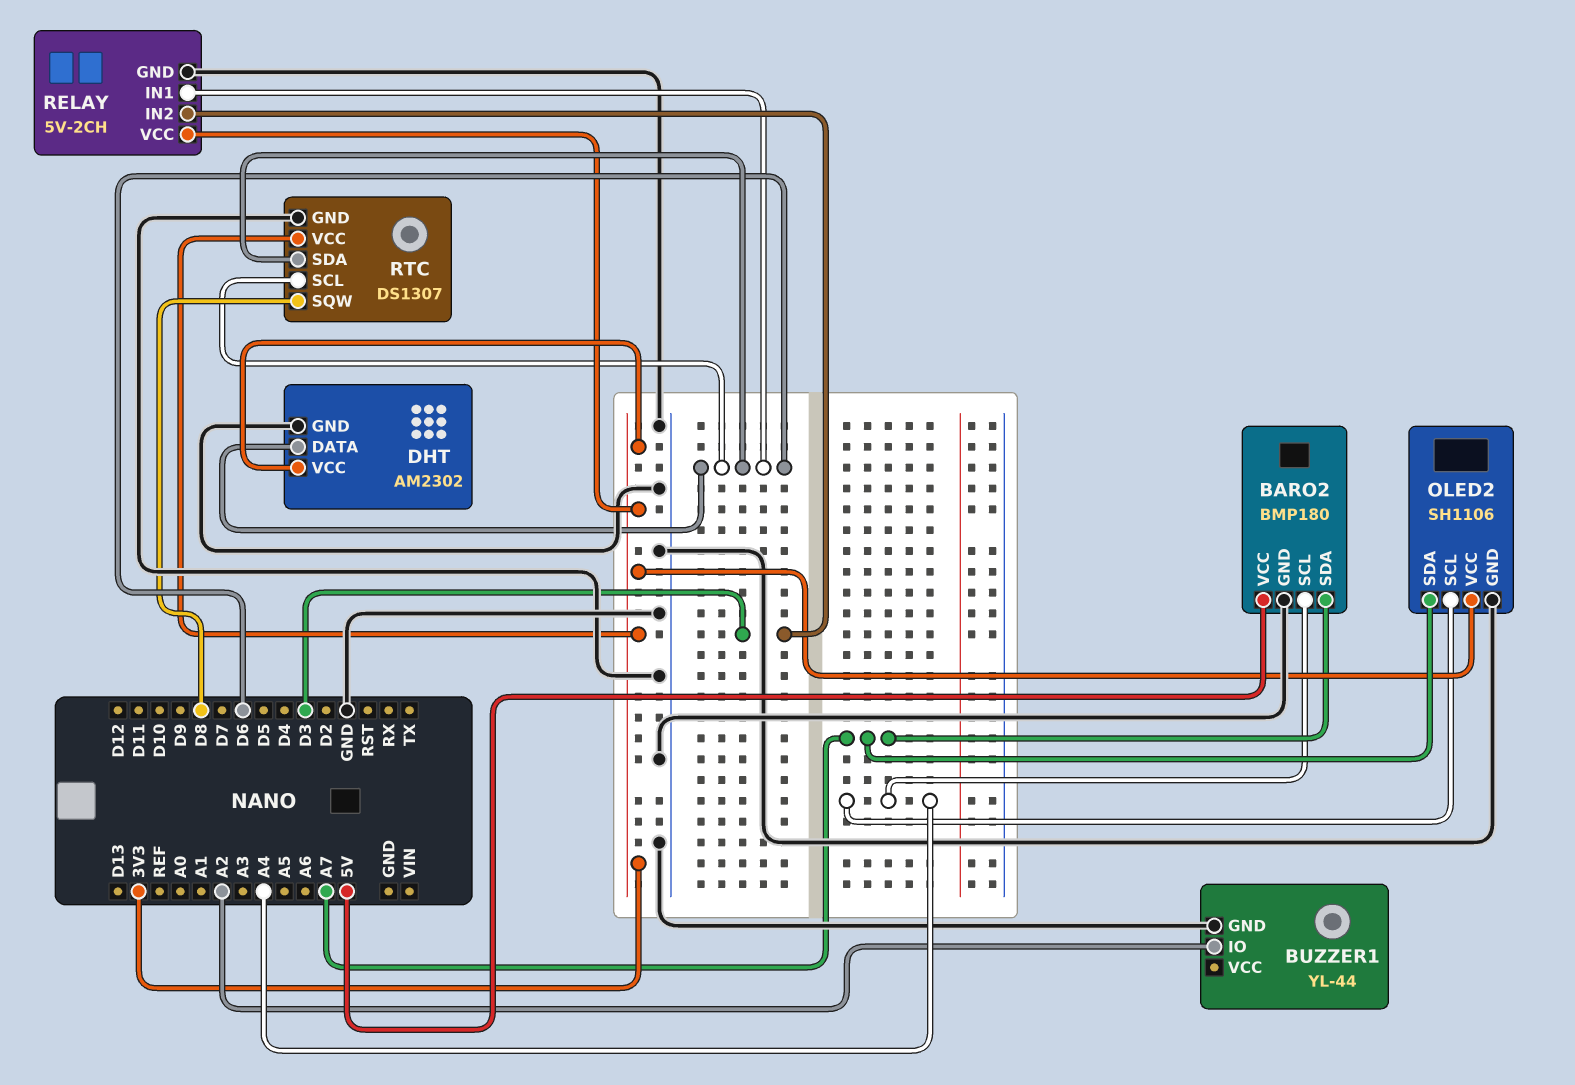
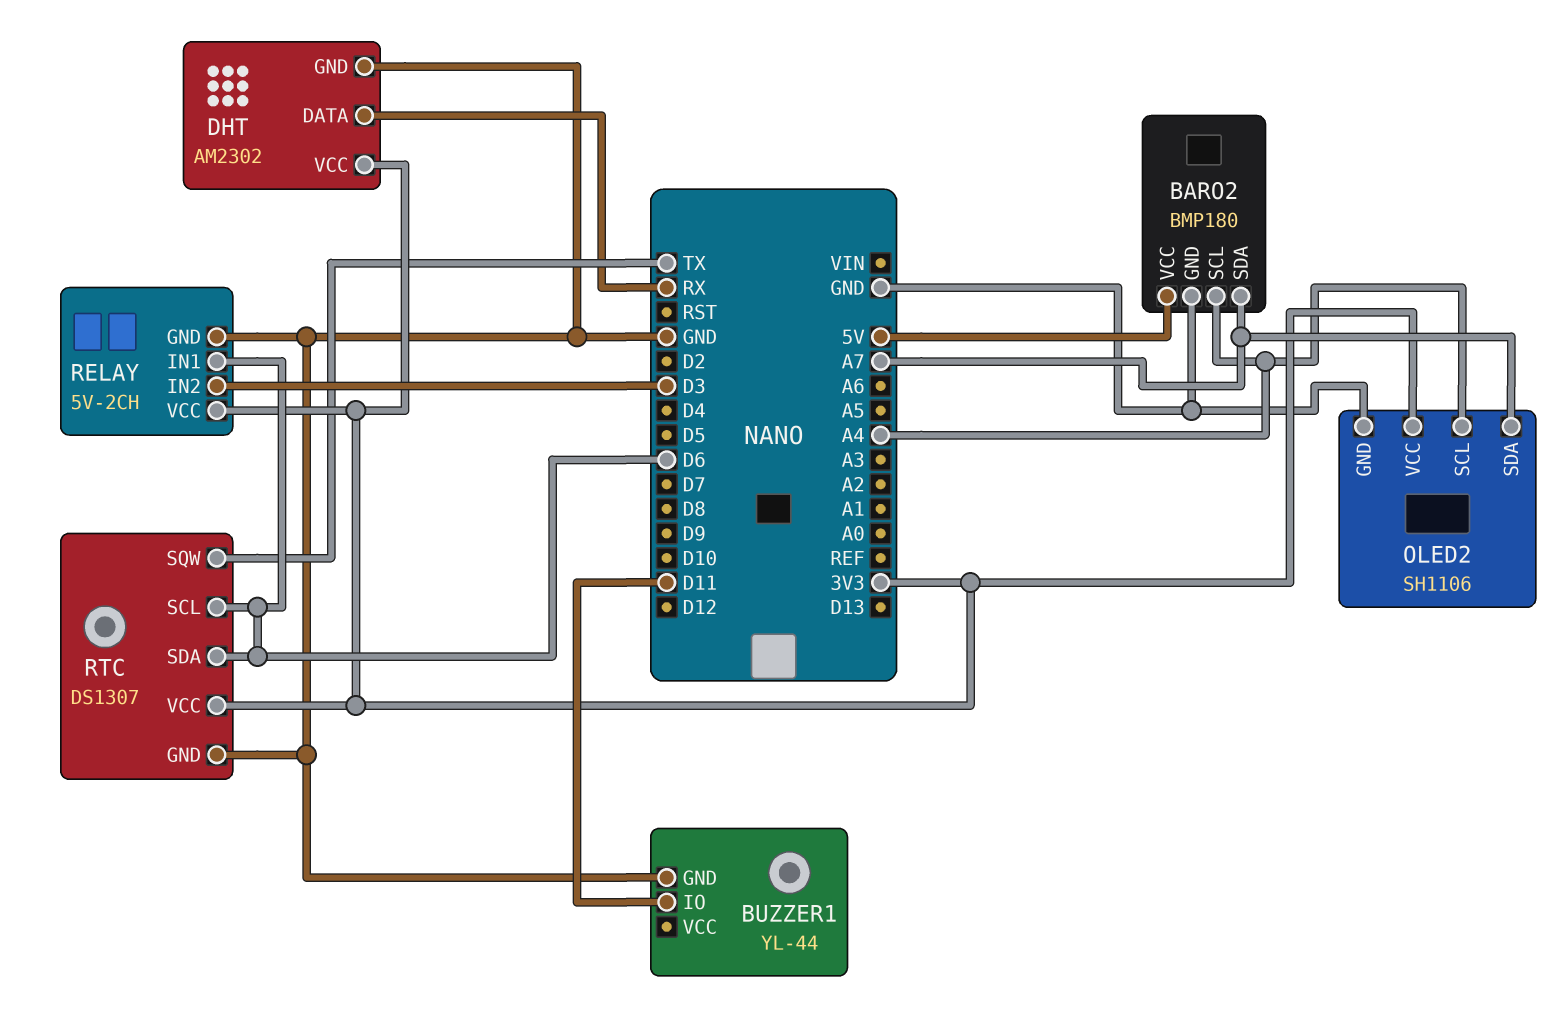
BUZZER1 pin IO: A2 -> D11
DHT pin DATA: D6 -> RX
RTC pin SQW: D8 -> TX

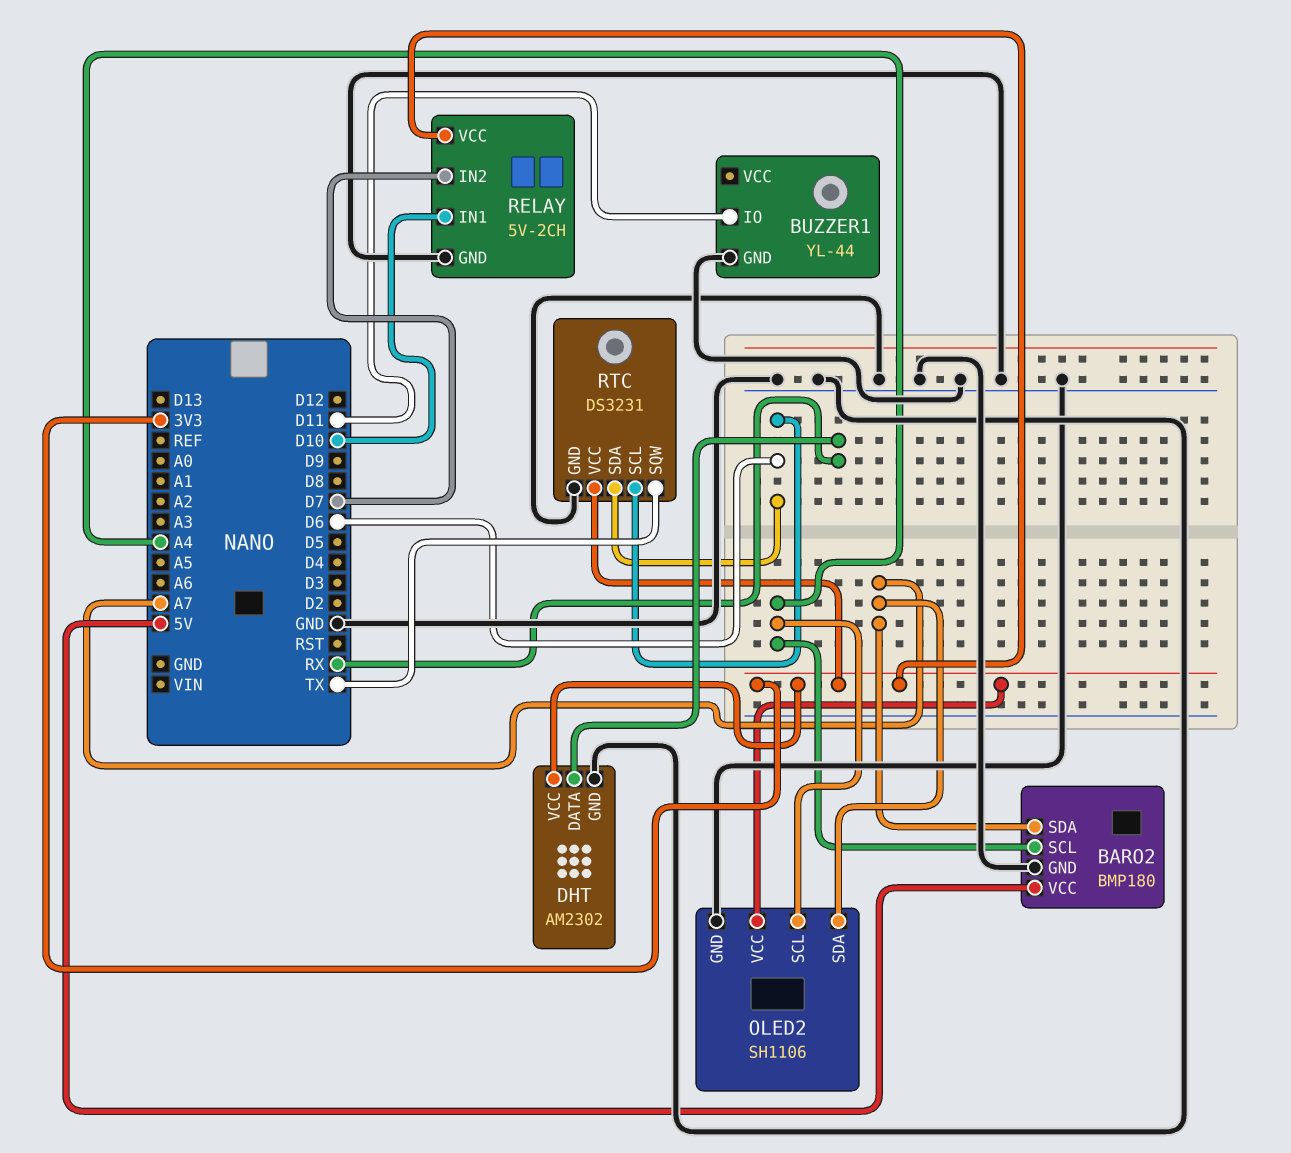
RELAY pin IN1: D6 -> D10
RELAY pin IN2: D3 -> D7
RTC: DS1307 -> DS3231

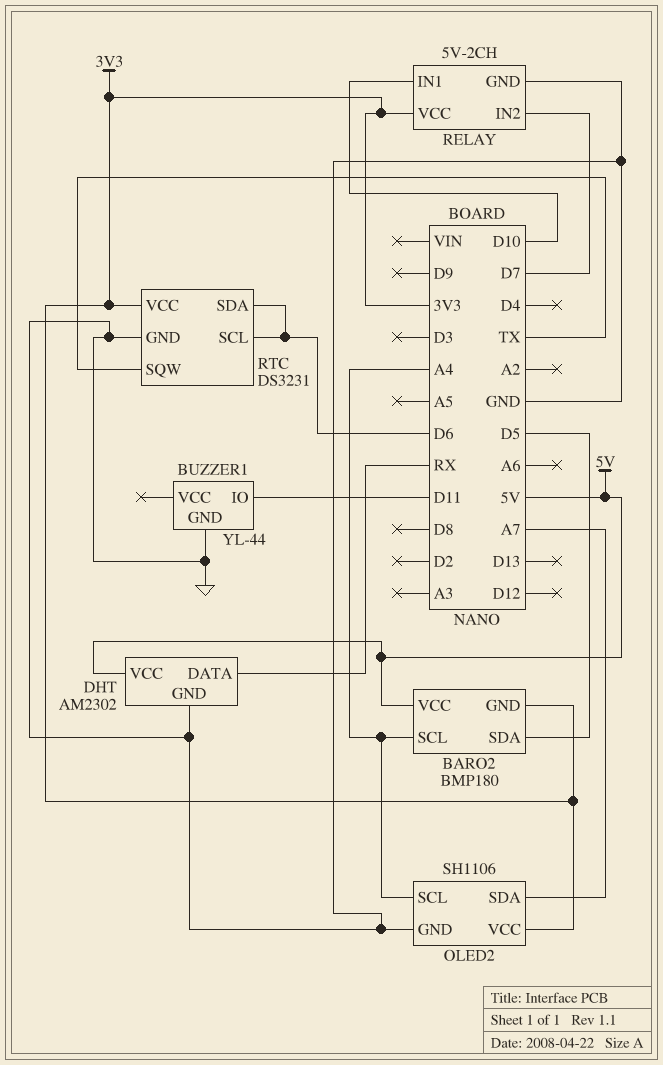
BARO2 pin GND: GND -> 3V3
BARO2 pin SDA: A7 -> D5
DHT pin VCC: 3V3 -> 5V

